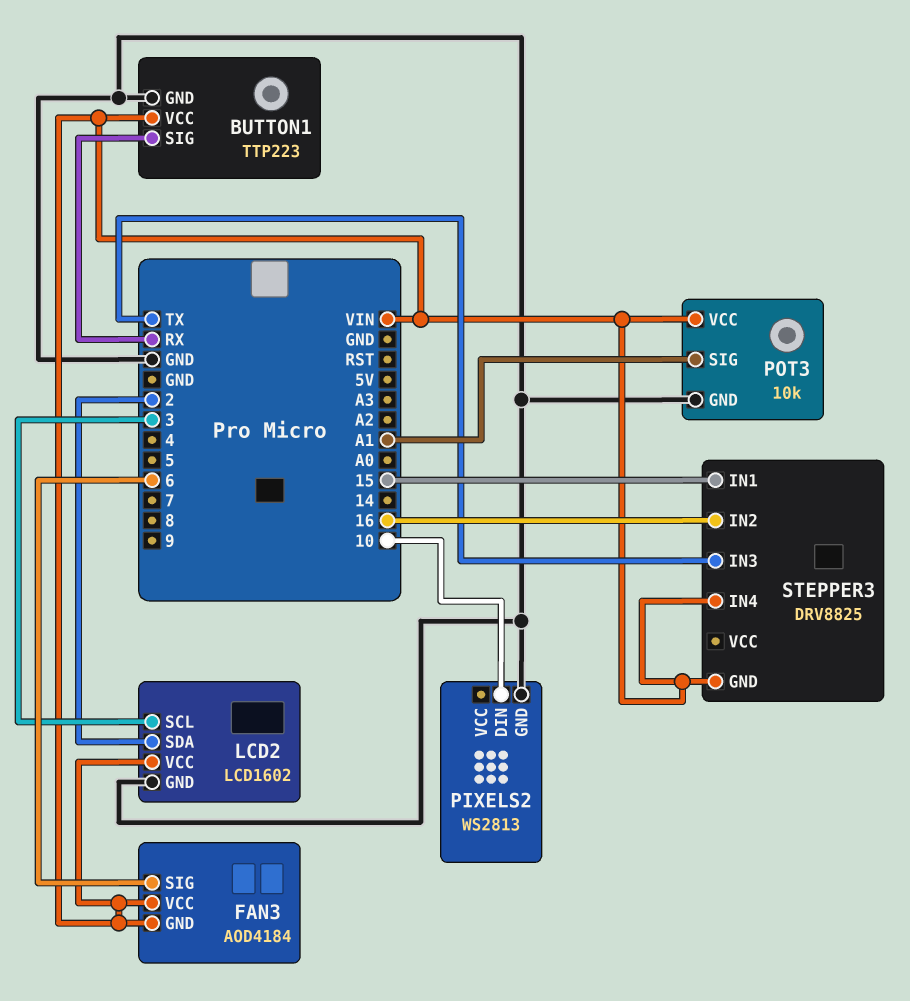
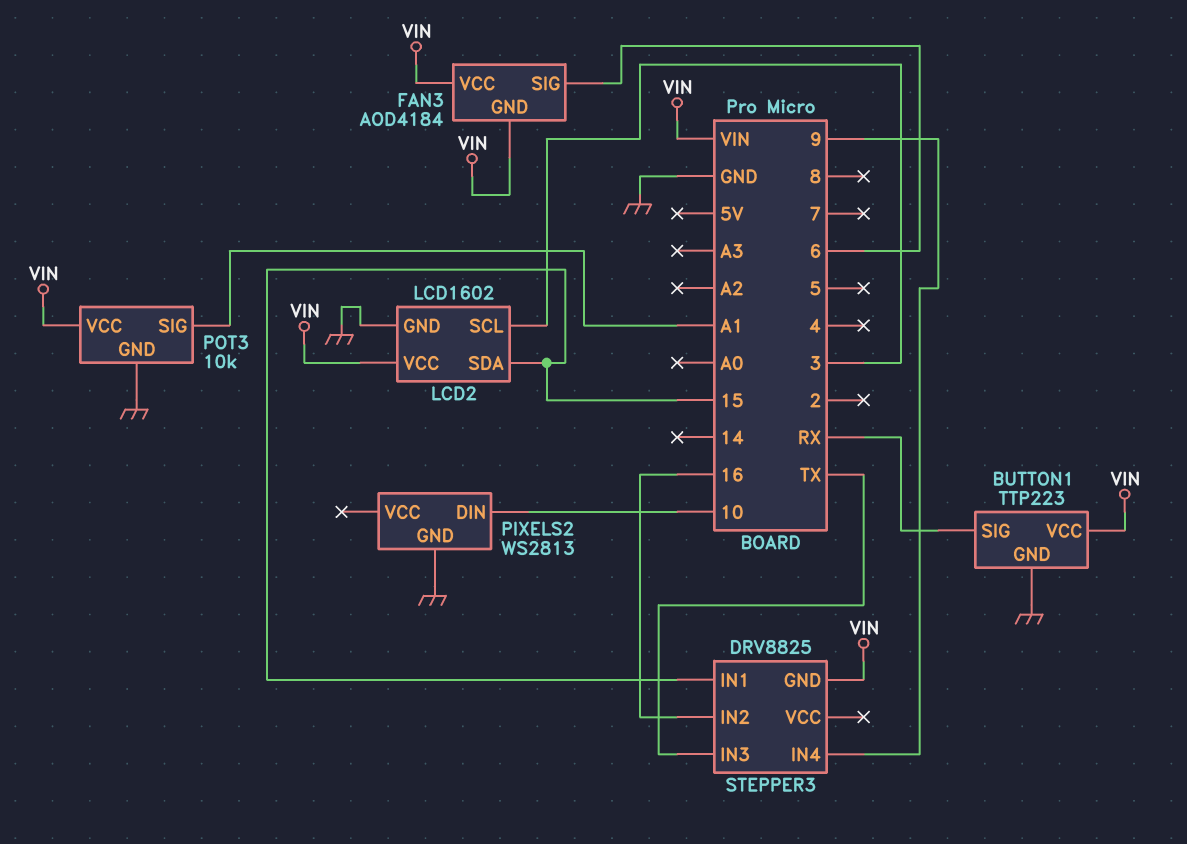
LCD2 pin SDA: 2 -> 15
STEPPER3 pin IN4: VIN -> 9

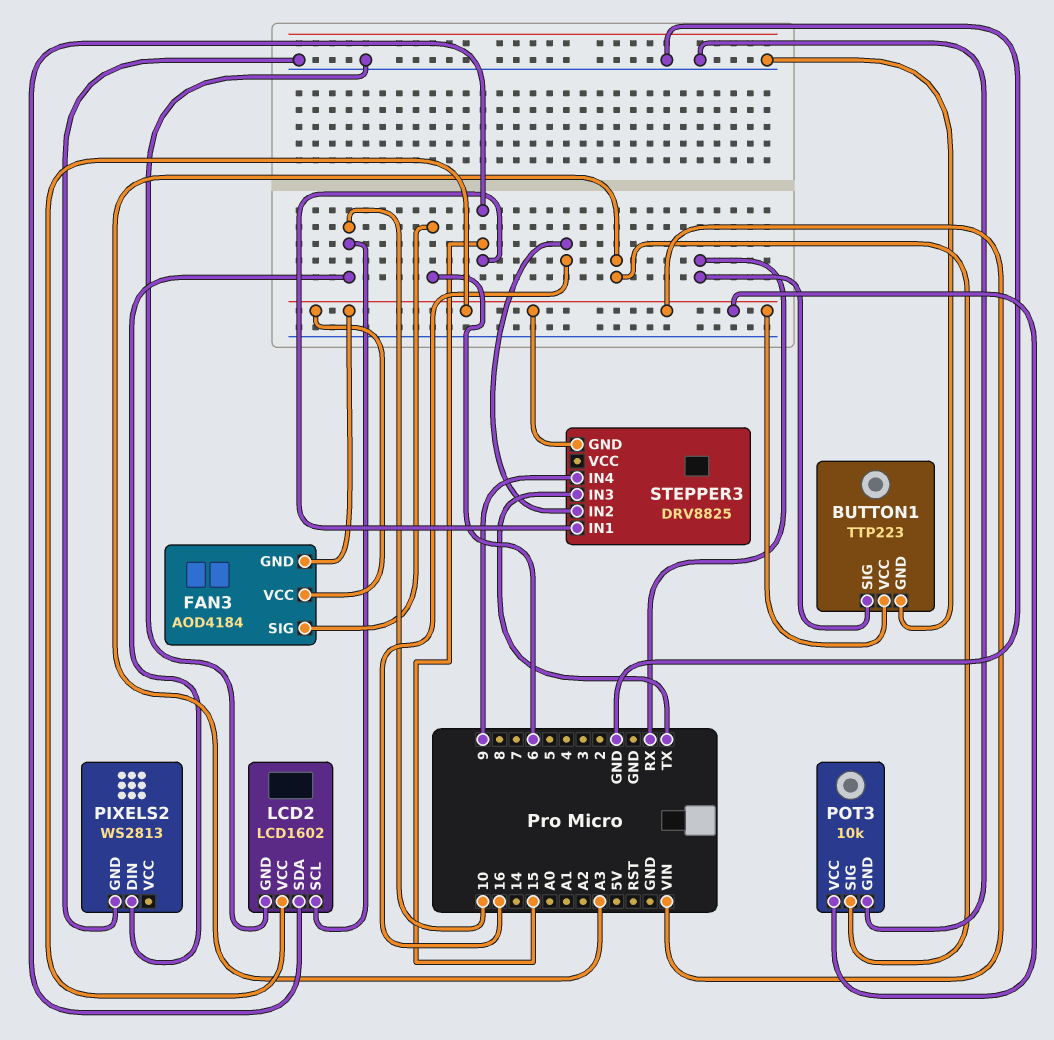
LCD2 pin SCL: 3 -> 10
POT3 pin SIG: A1 -> A3

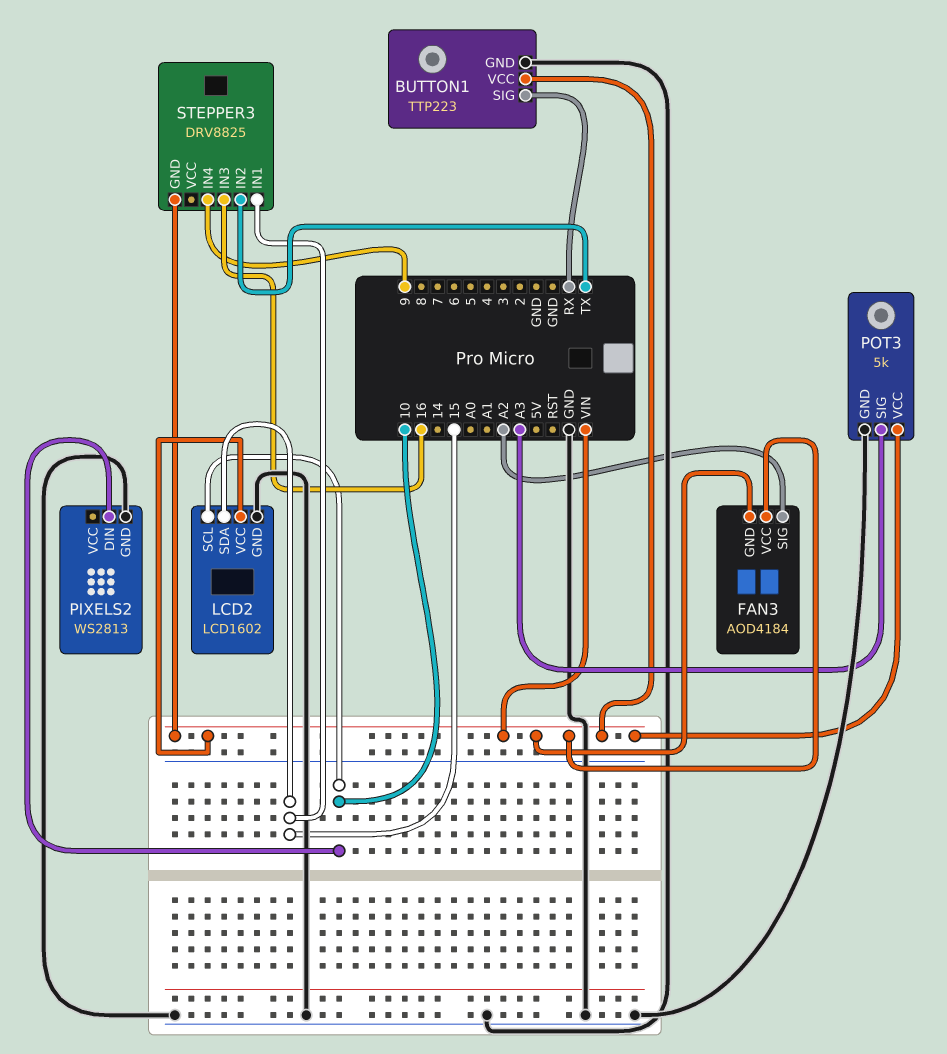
FAN3 pin SIG: 6 -> A2
POT3: 10k -> 5k
STEPPER3 pin IN2: 16 -> TX
STEPPER3 pin IN3: TX -> 16

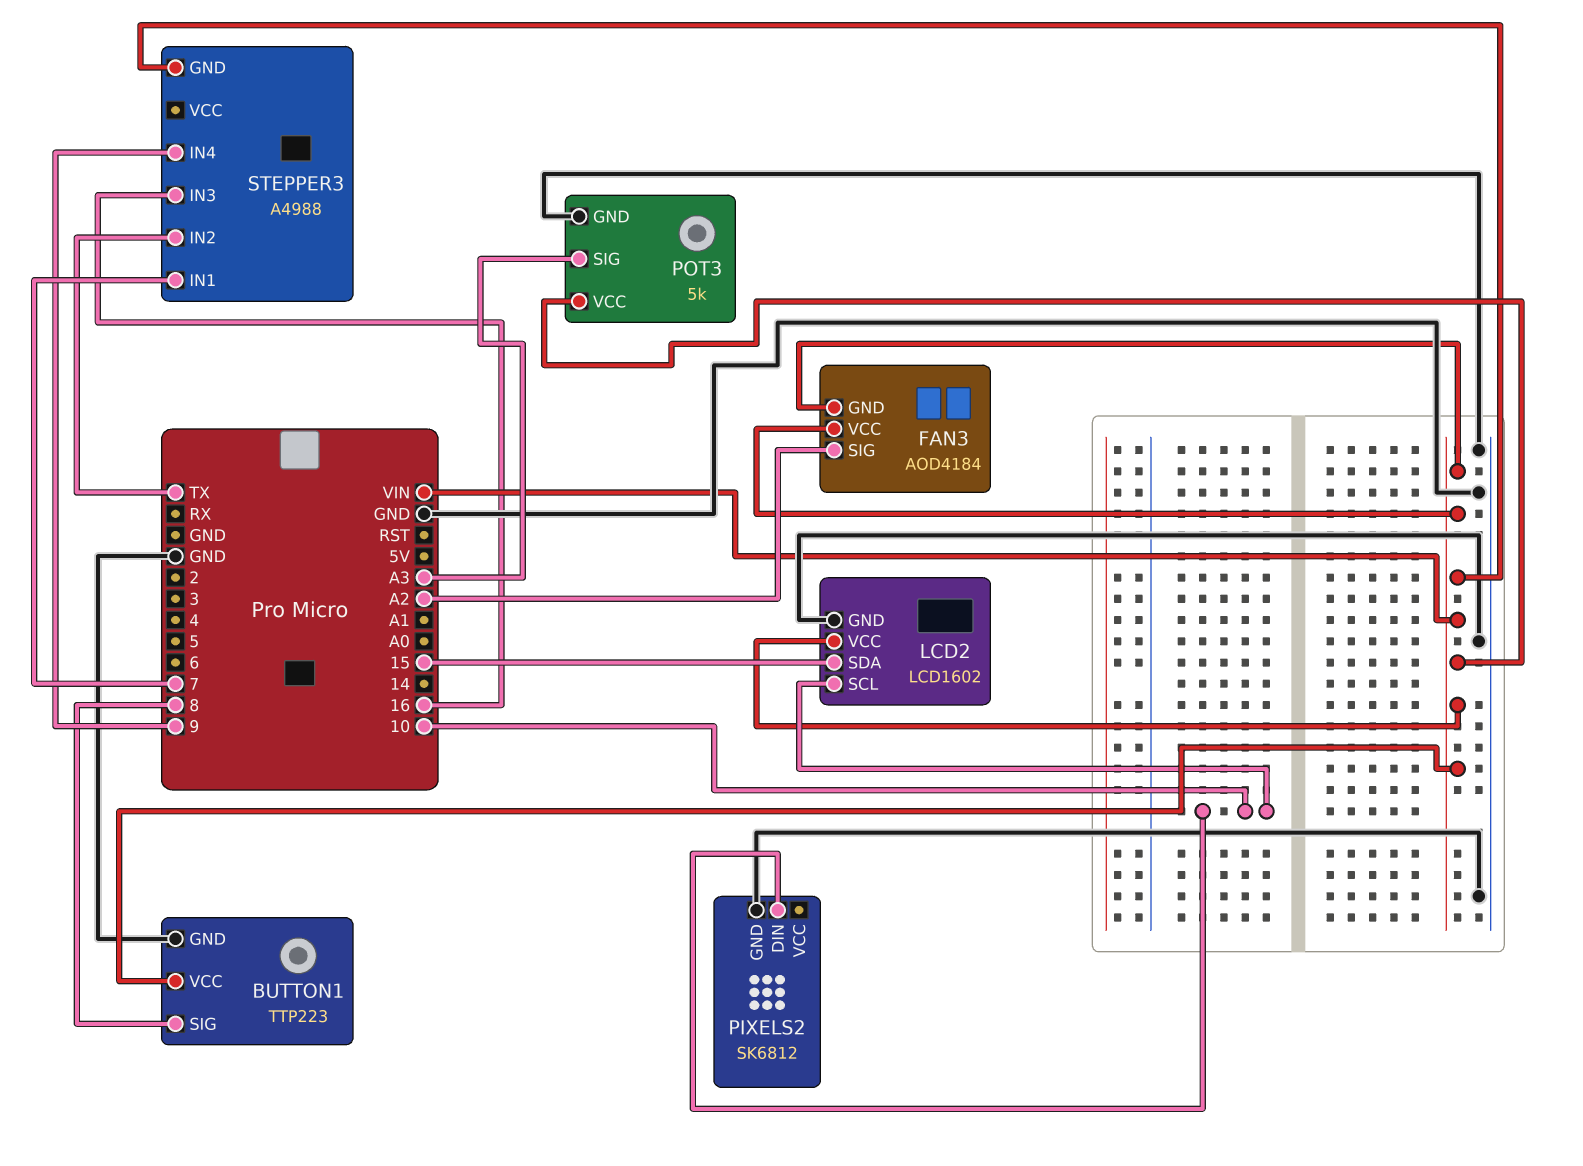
BUTTON1 pin SIG: RX -> 8
PIXELS2: WS2813 -> SK6812
STEPPER3: DRV8825 -> A4988
STEPPER3 pin IN1: 15 -> 7

